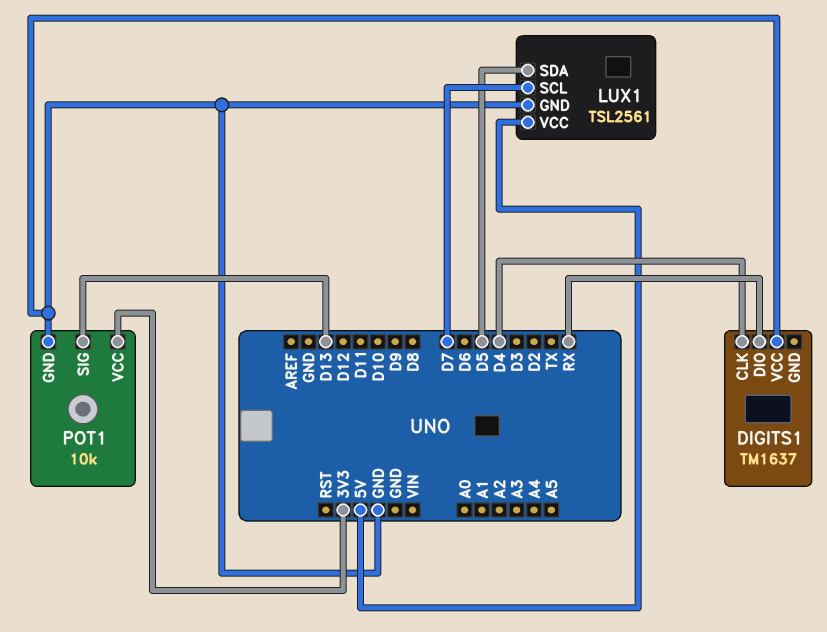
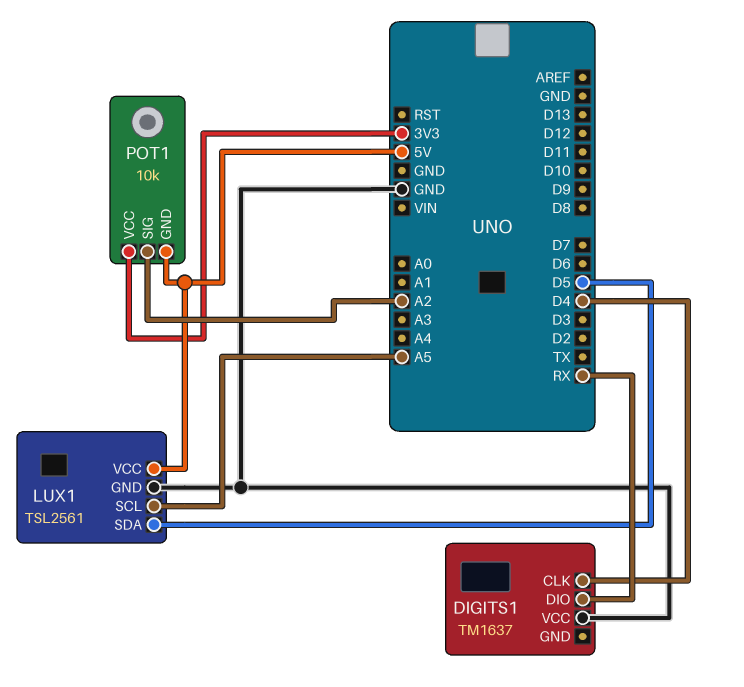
LUX1 pin SCL: D7 -> A5
POT1 pin GND: GND -> 5V
POT1 pin SIG: D13 -> A2

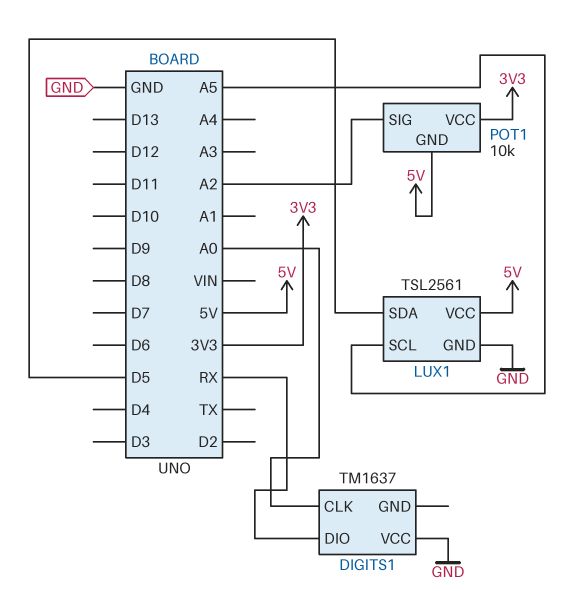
DIGITS1 pin CLK: D4 -> A0

